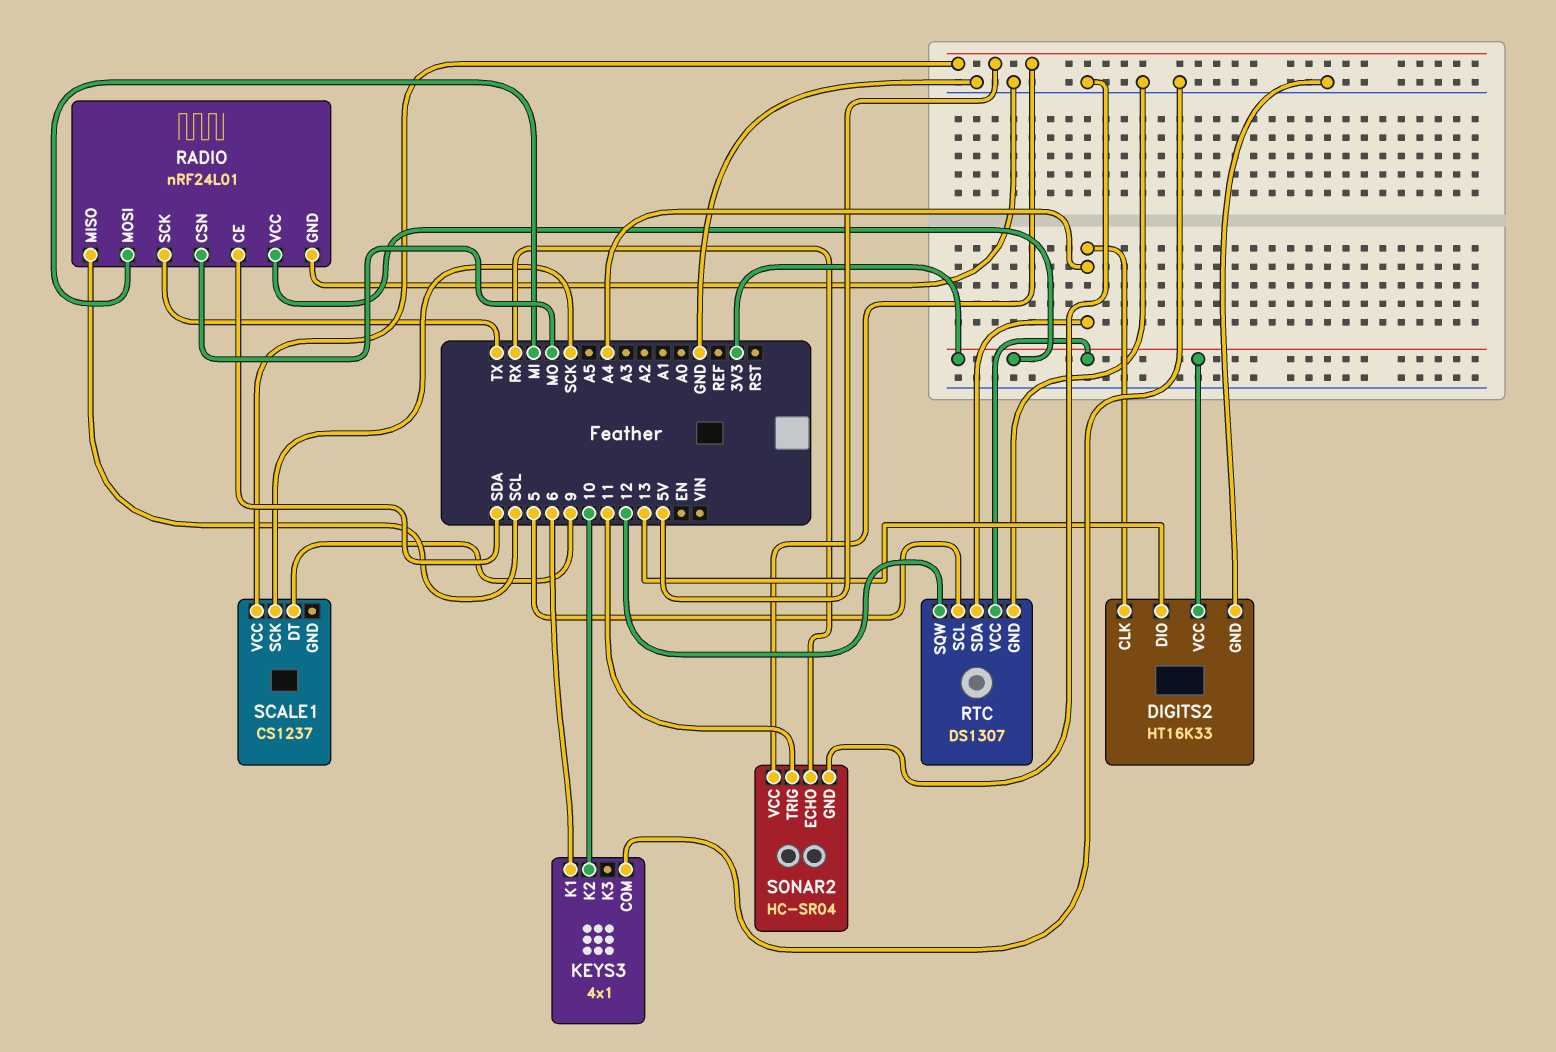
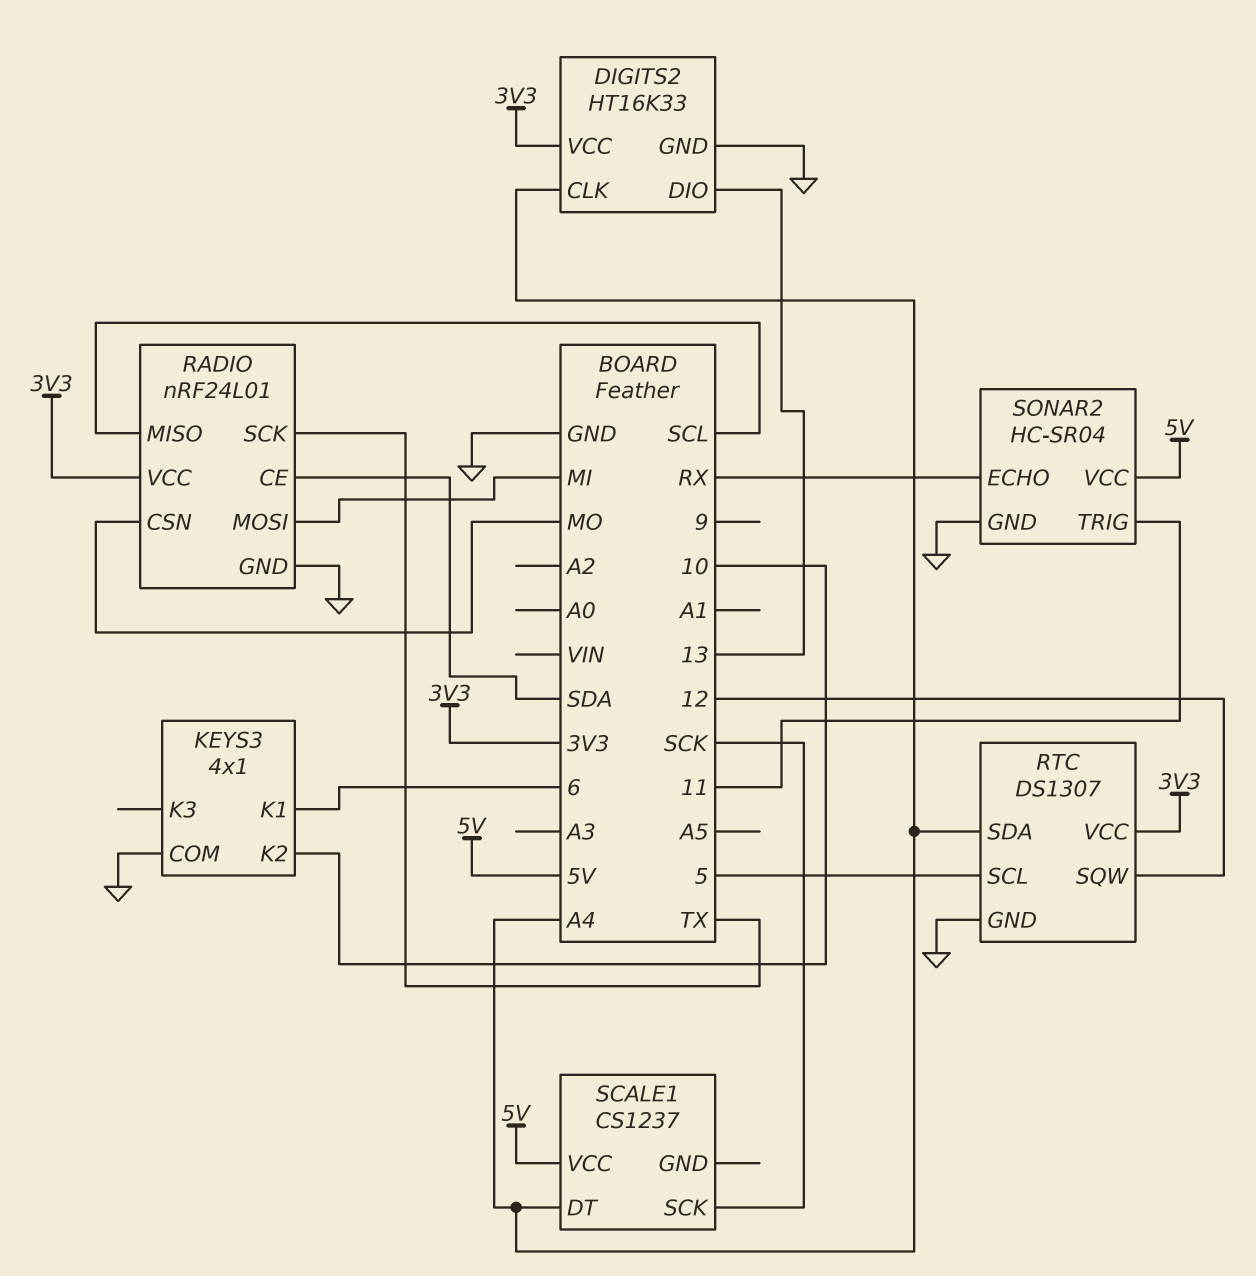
SCALE1 pin DT: 9 -> A4

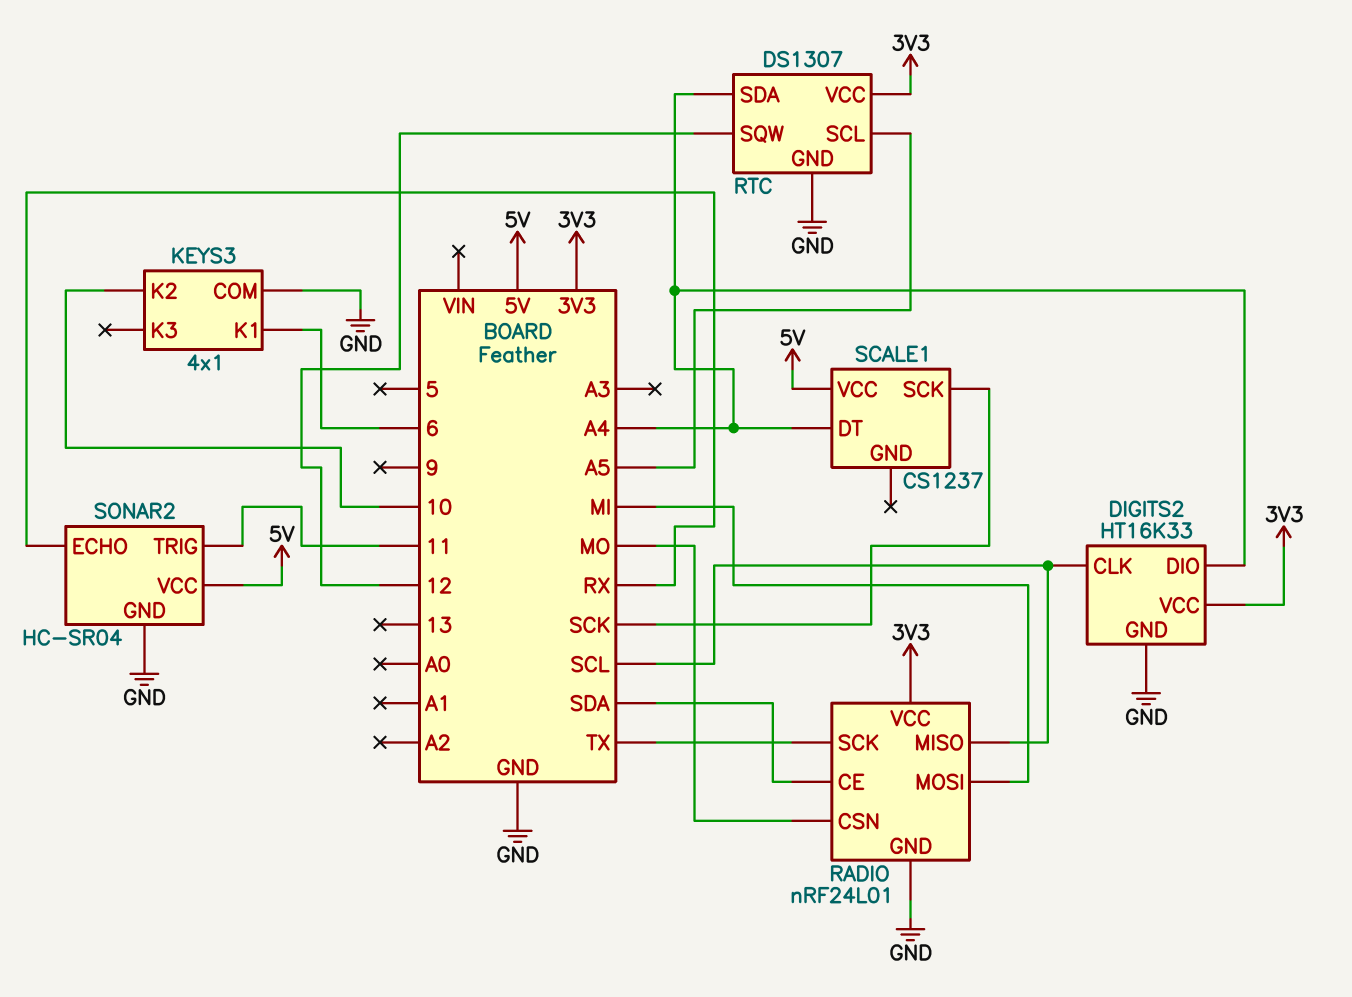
DIGITS2 pin CLK: A4 -> SCL
DIGITS2 pin DIO: 13 -> A4
RTC pin SCL: 5 -> A5

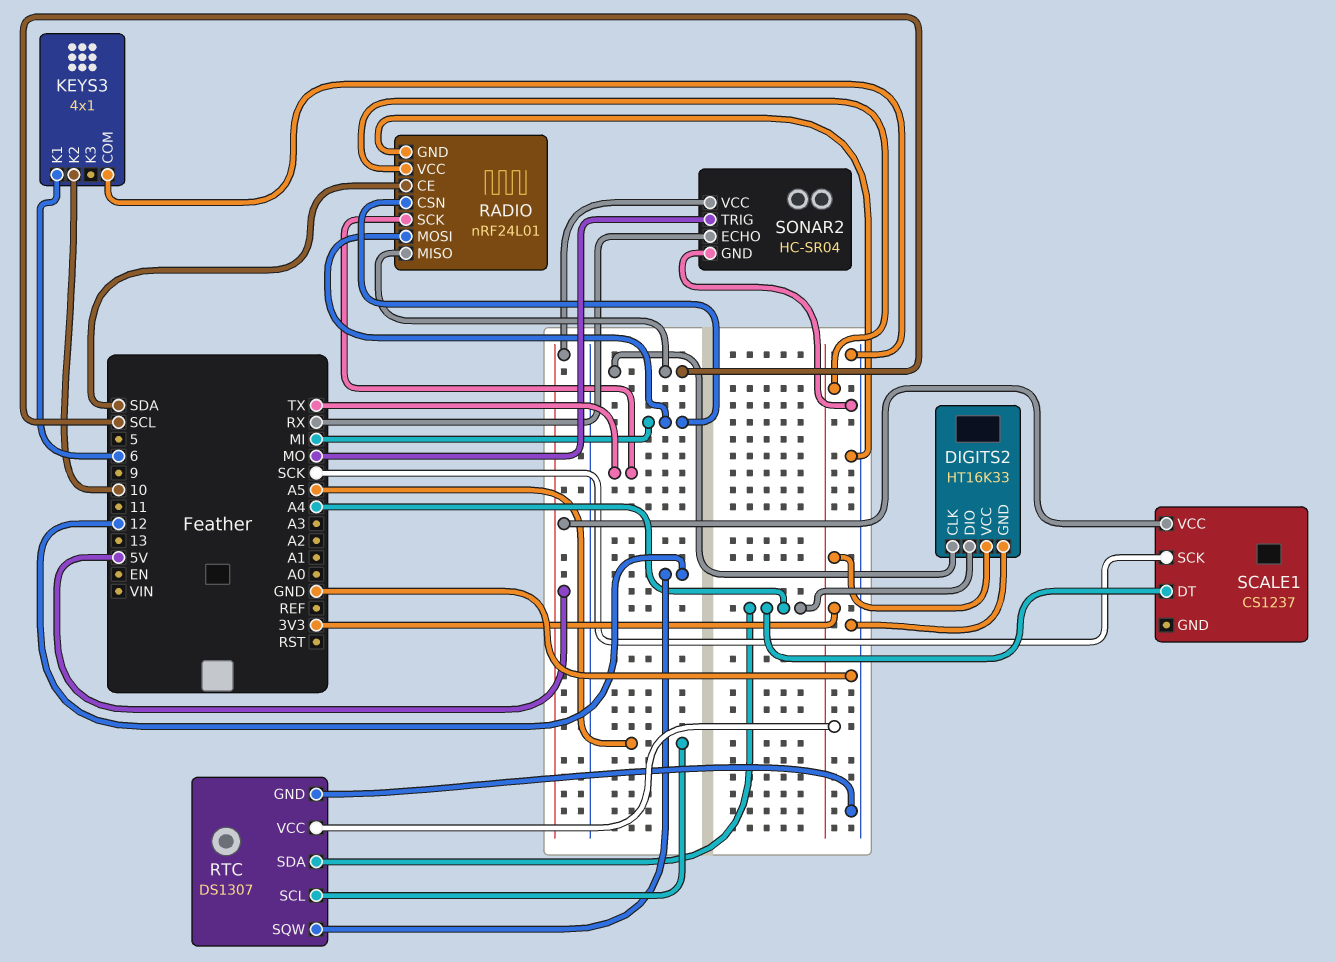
RADIO pin CSN: MO -> MI
SONAR2 pin TRIG: 11 -> MO

